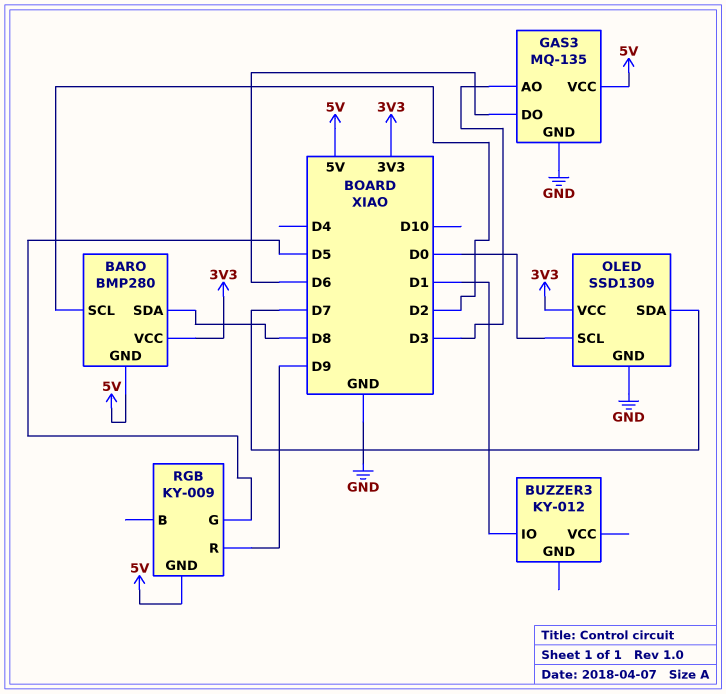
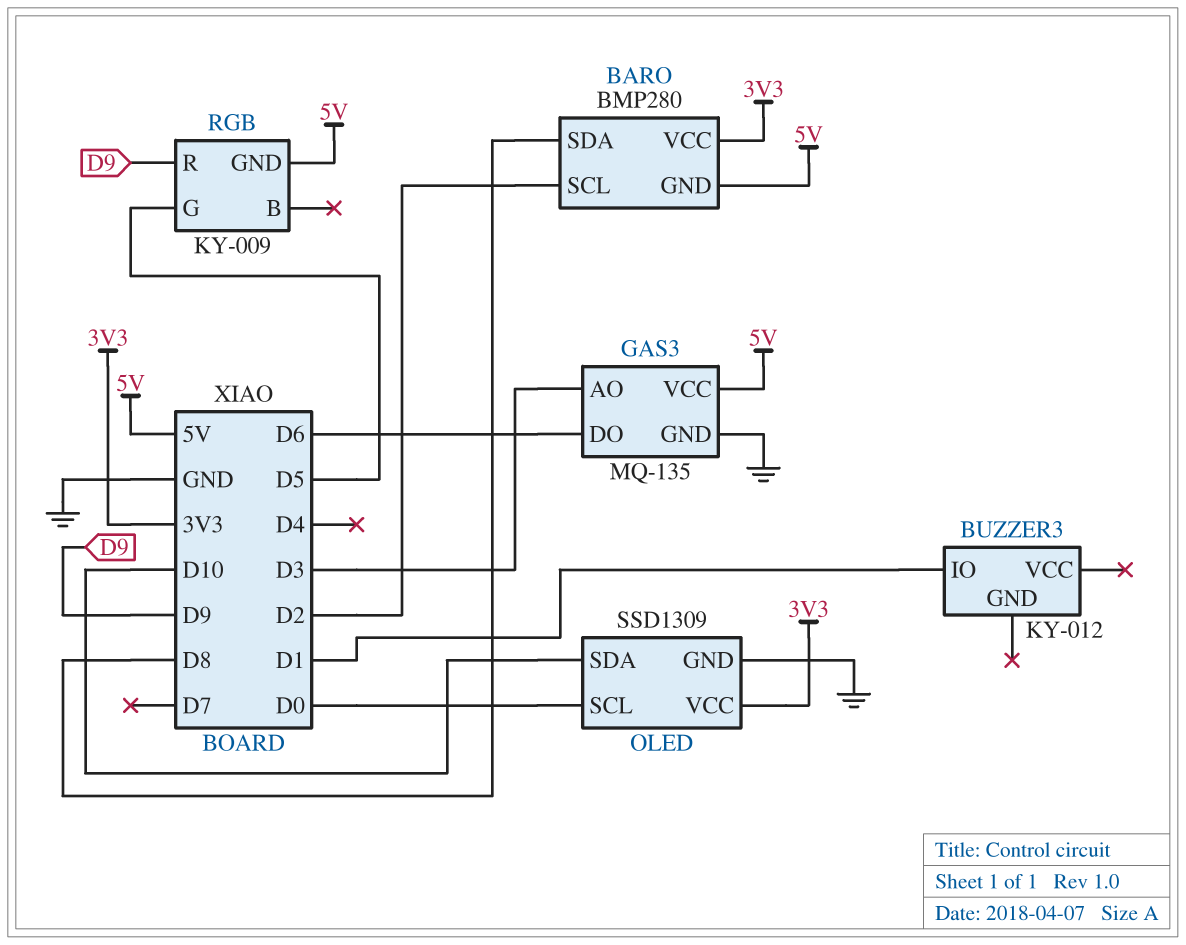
OLED pin SDA: D7 -> D10

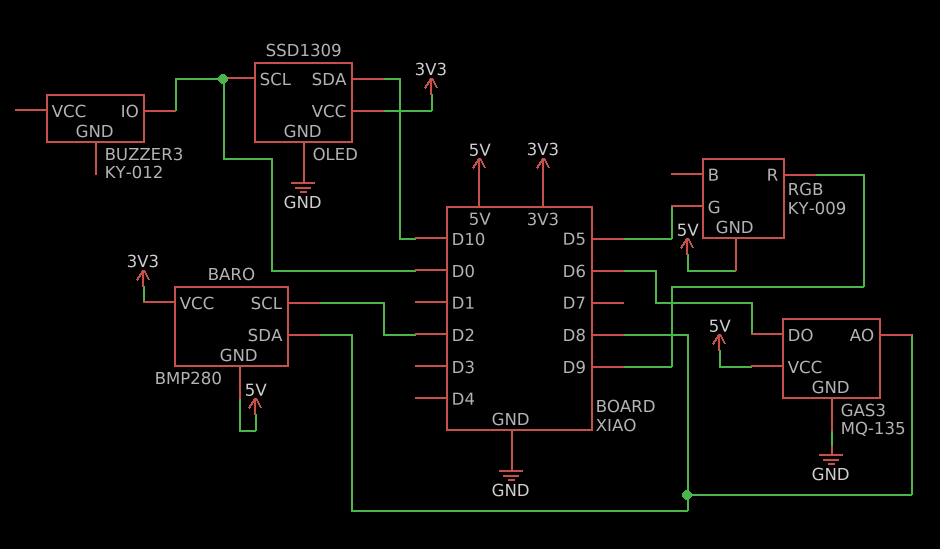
BUZZER3 pin IO: D1 -> D0
GAS3 pin AO: D3 -> D8

